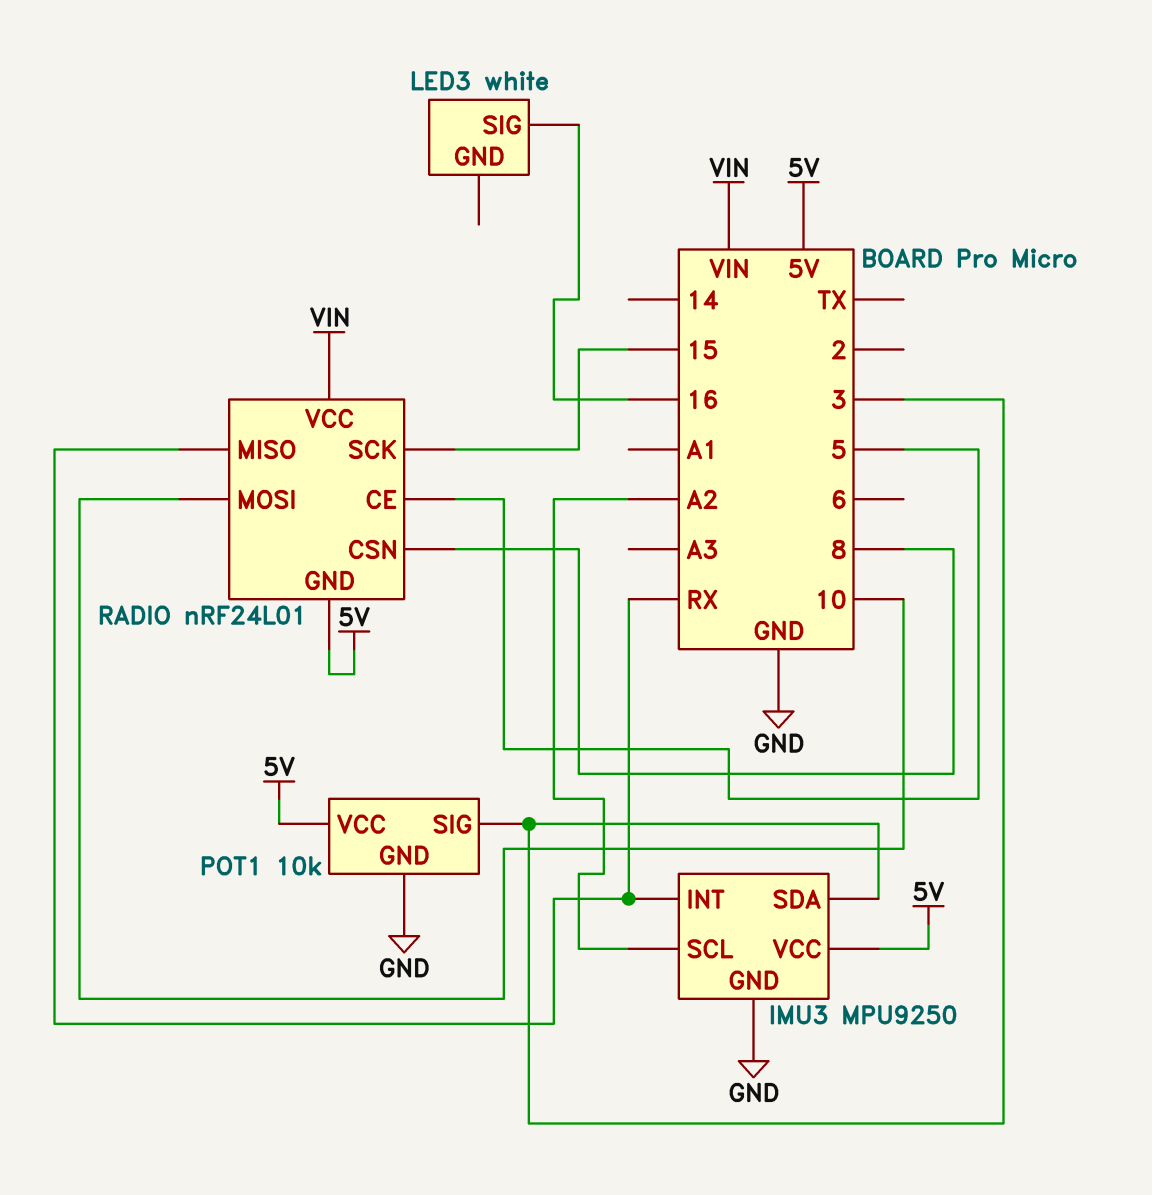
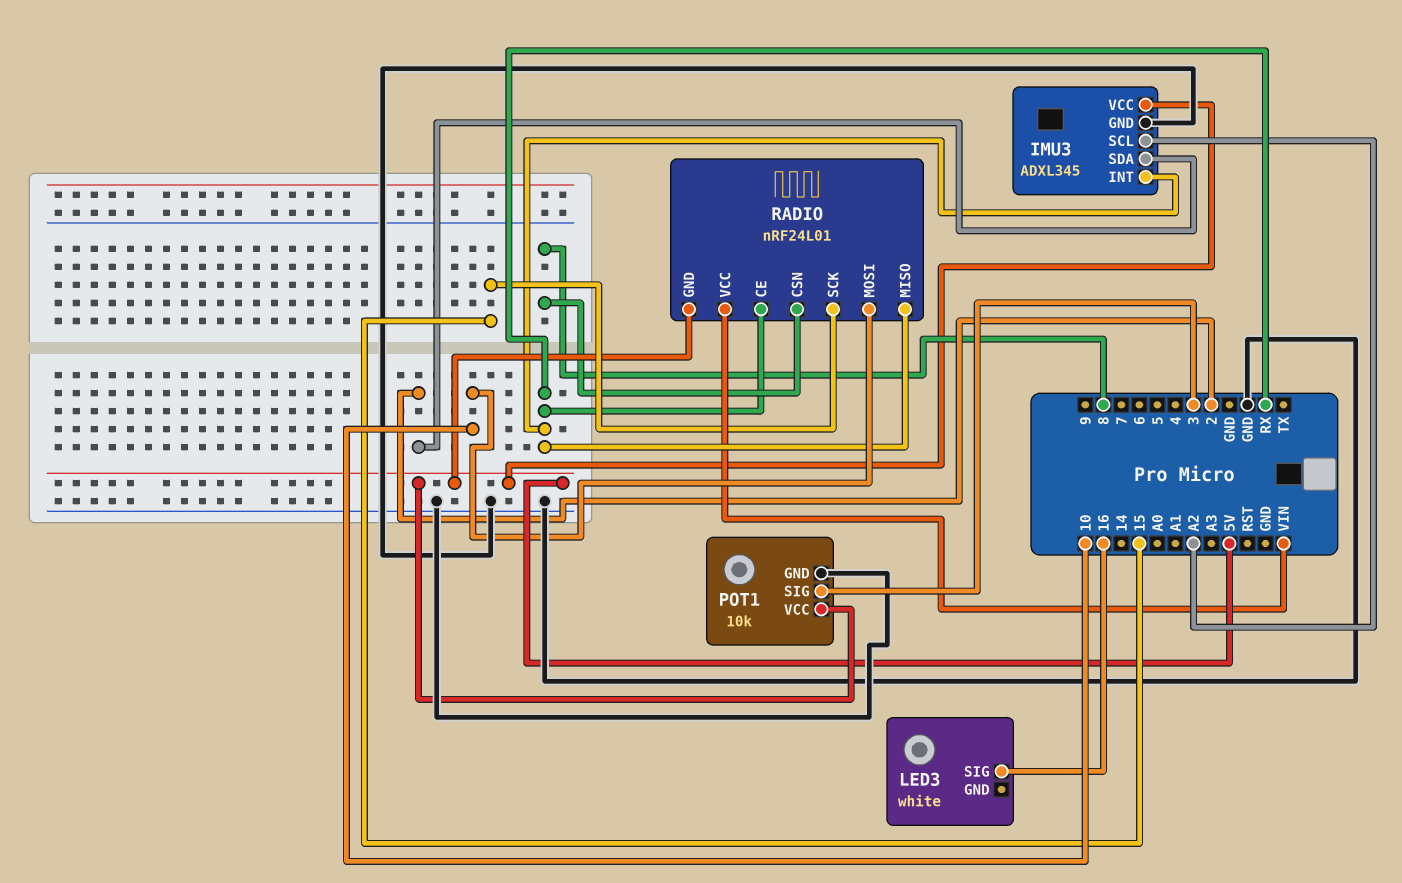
IMU3: MPU9250 -> ADXL345
IMU3 pin SDA: 3 -> 2
RADIO pin CE: 5 -> RX

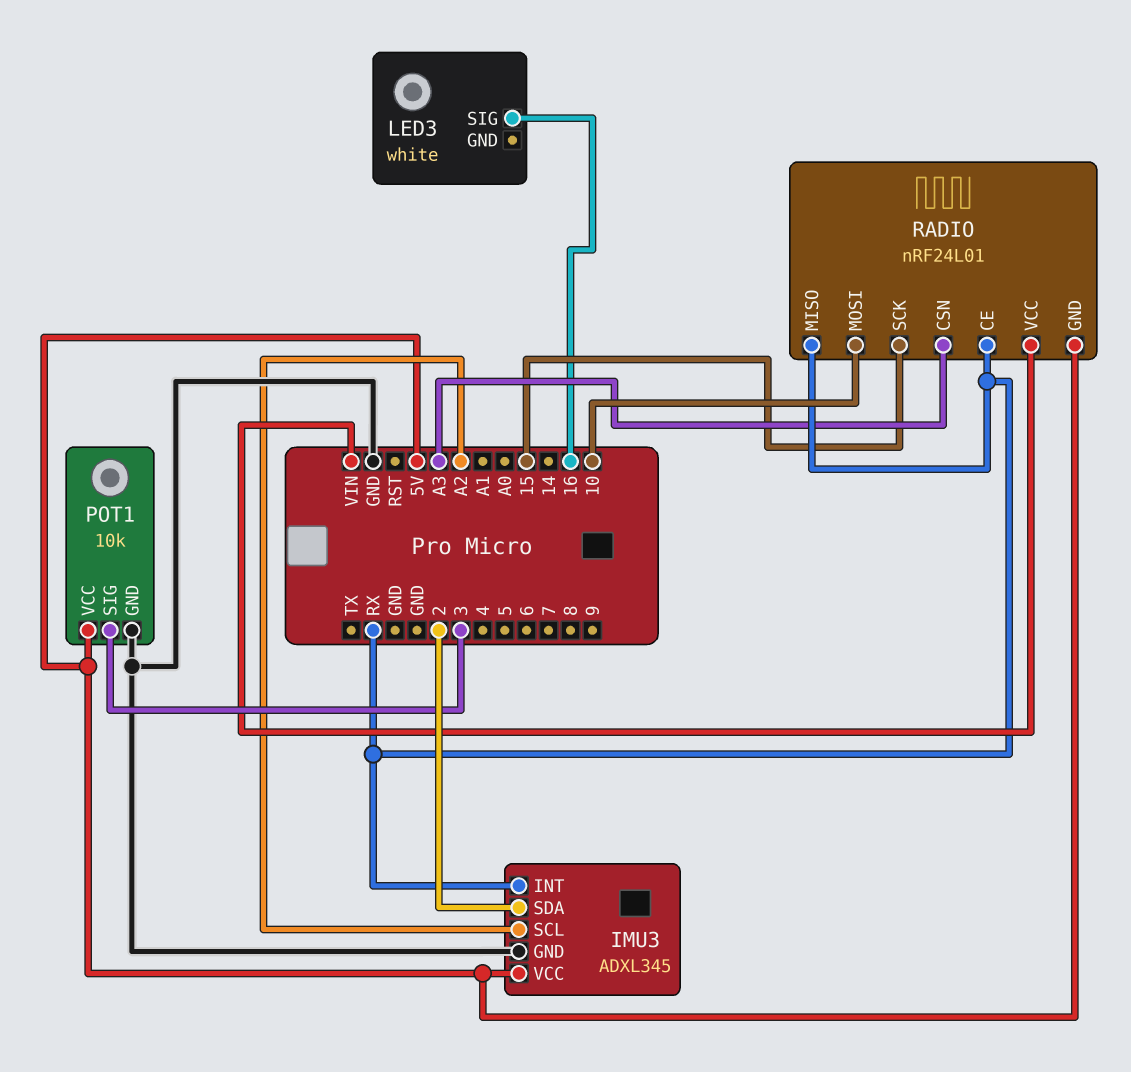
RADIO pin CSN: 8 -> A3

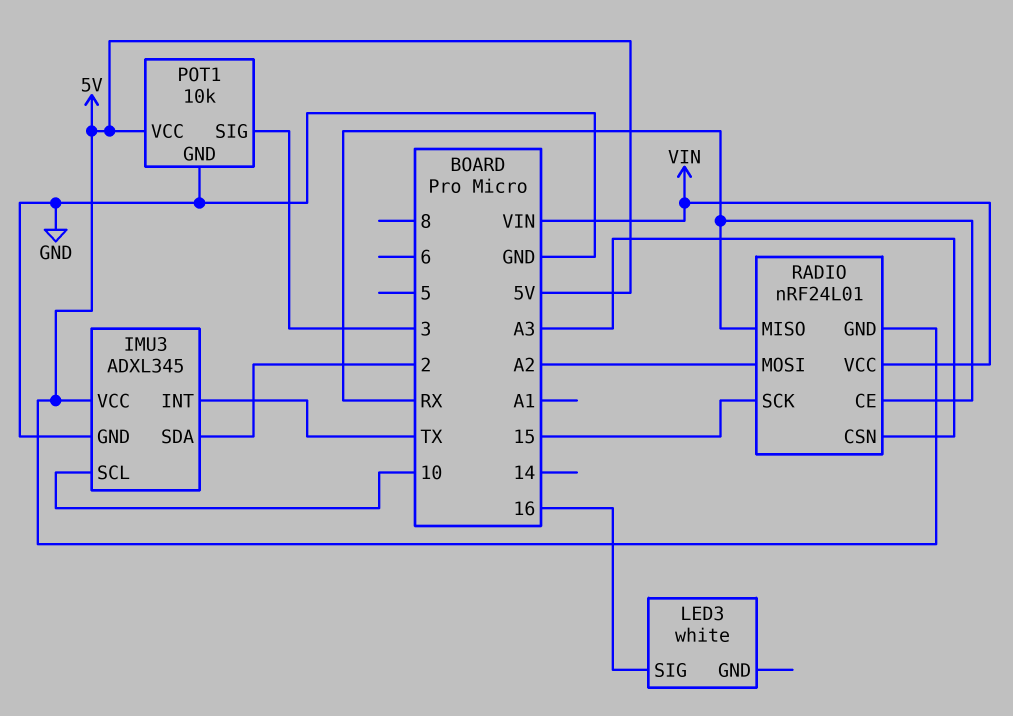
IMU3 pin INT: RX -> TX
IMU3 pin SCL: A2 -> 10
RADIO pin MOSI: 10 -> A2

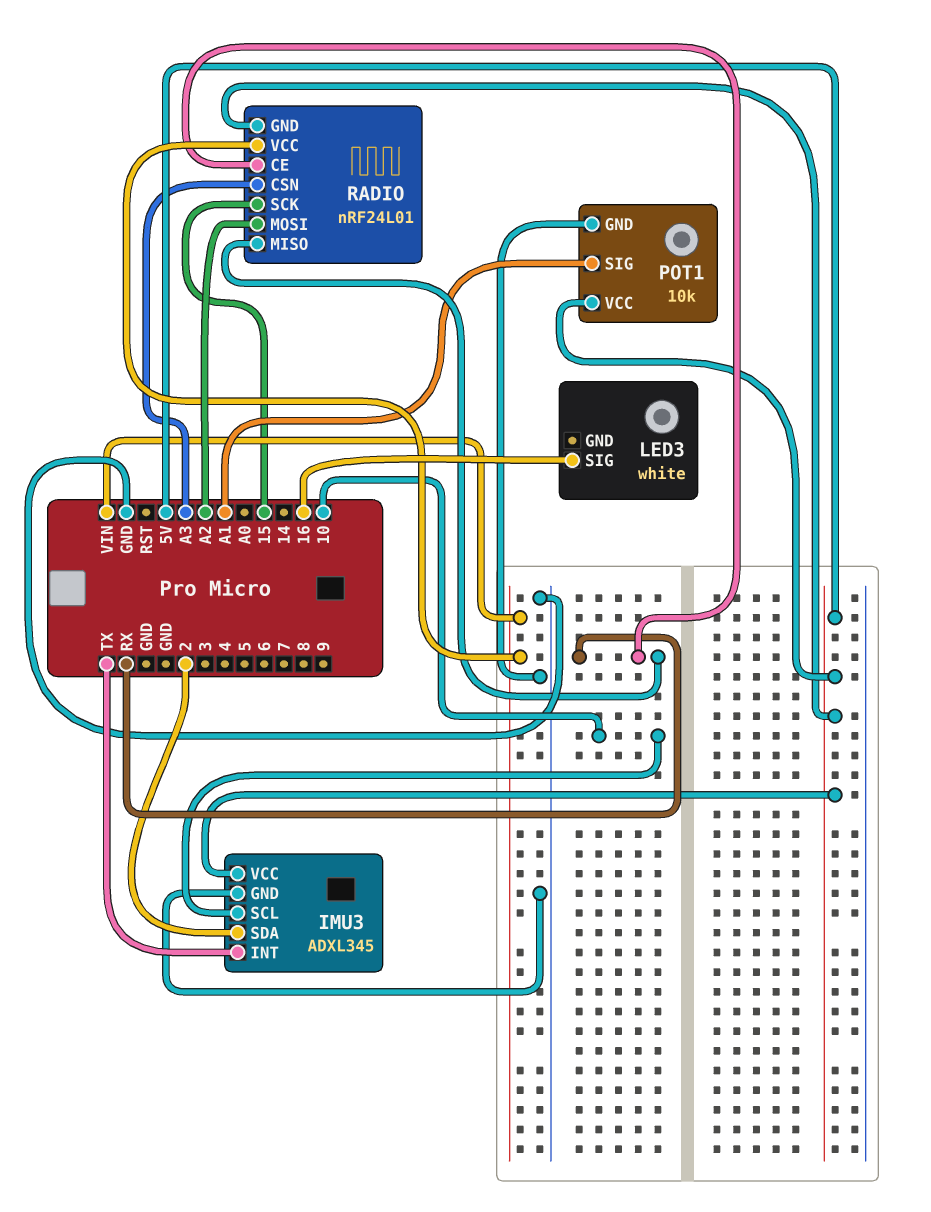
POT1 pin SIG: 3 -> A1

